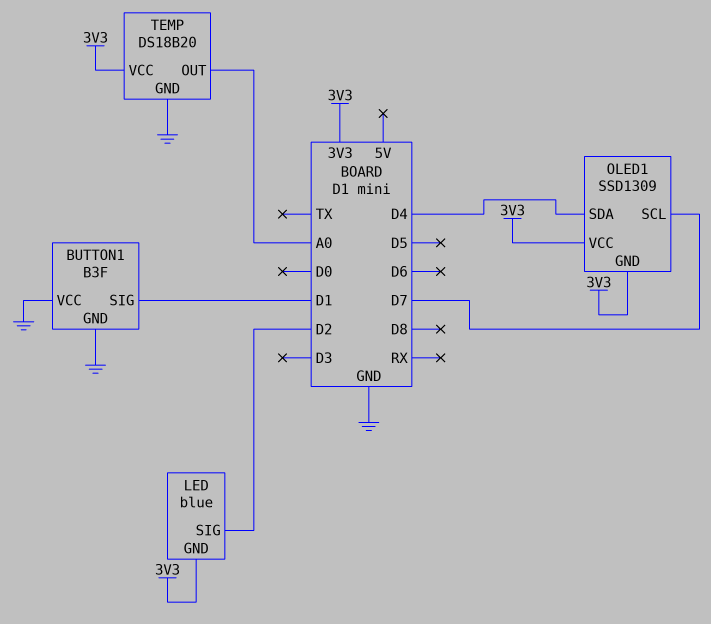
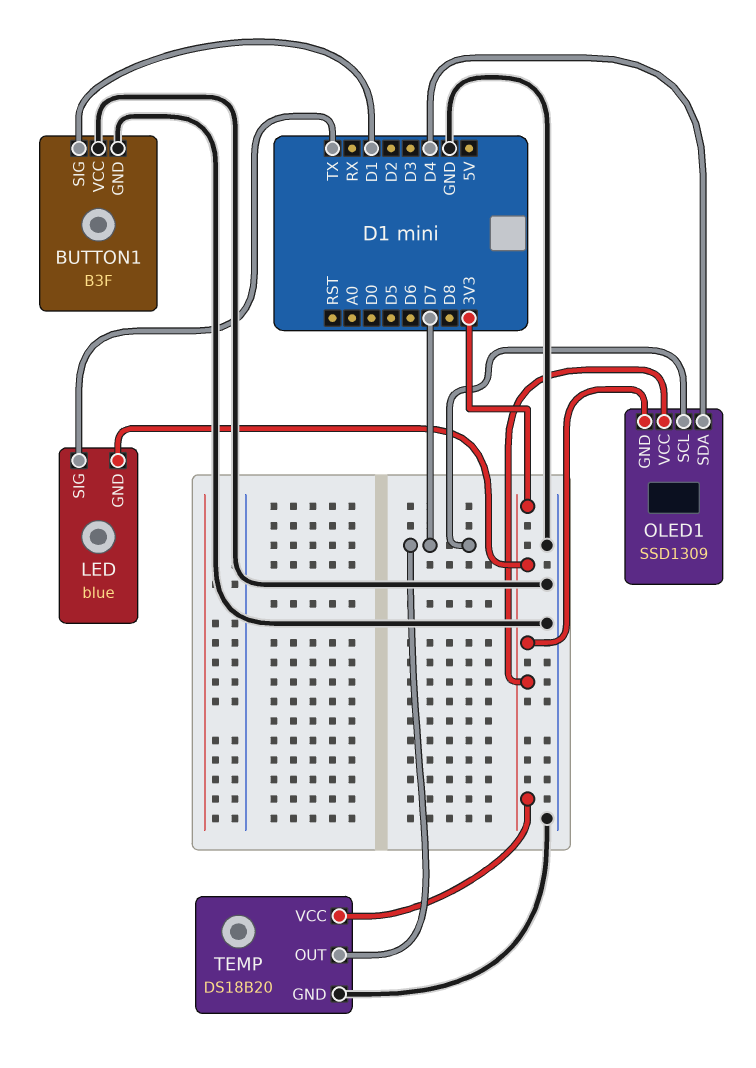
LED pin SIG: D2 -> TX
TEMP pin OUT: A0 -> D7

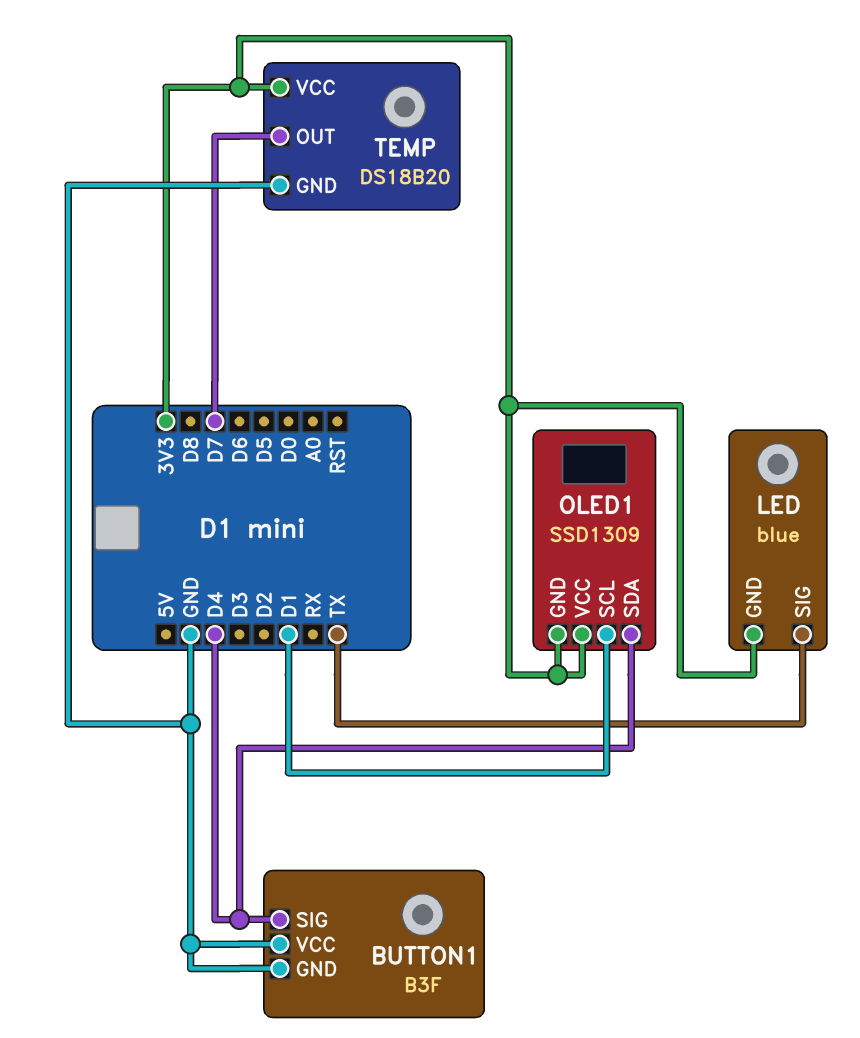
BUTTON1 pin SIG: D1 -> D4
OLED1 pin SCL: D7 -> D1

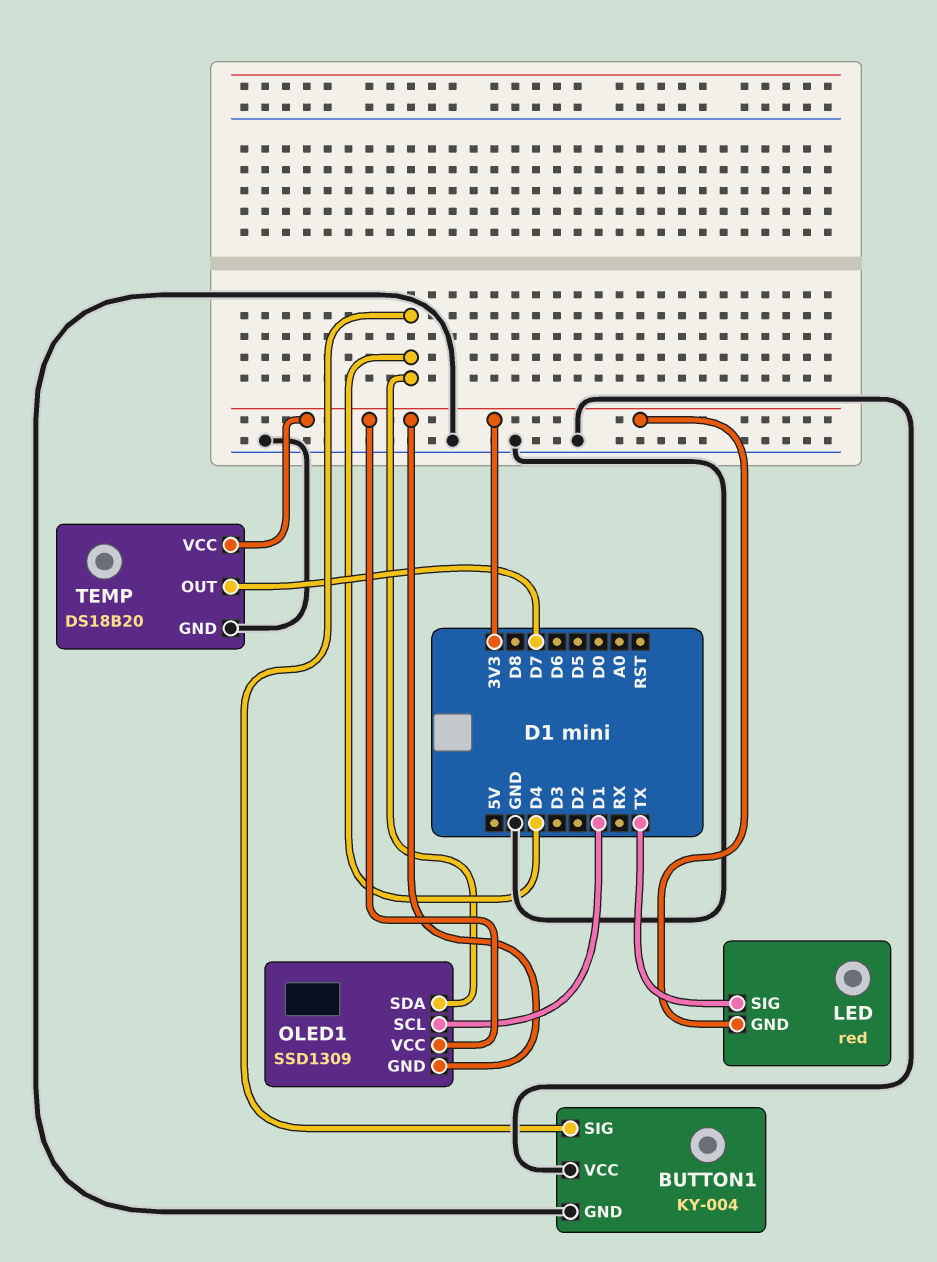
BUTTON1: B3F -> KY-004
LED: blue -> red

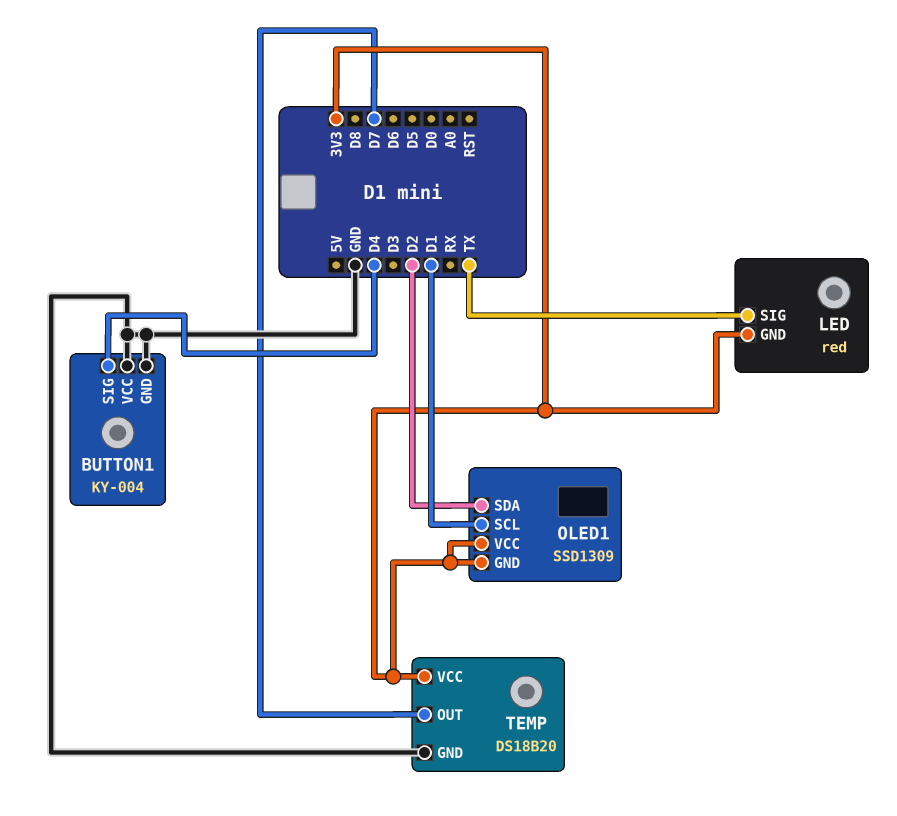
OLED1 pin SDA: D4 -> D2

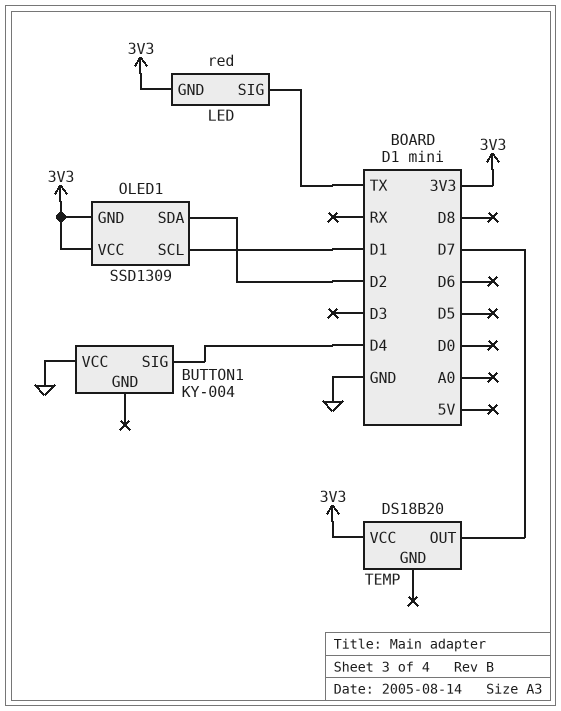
BUTTON1 pin GND: GND -> none
TEMP pin GND: GND -> none

